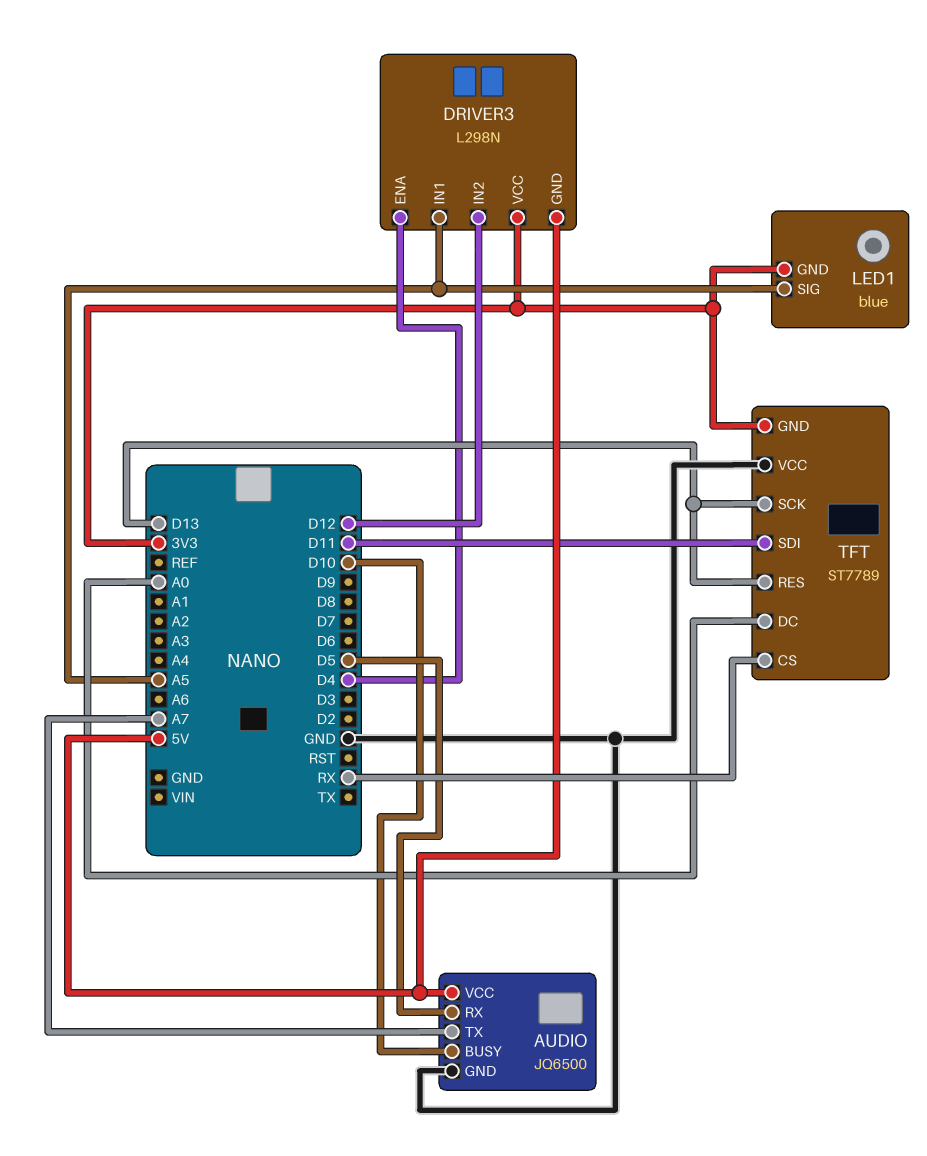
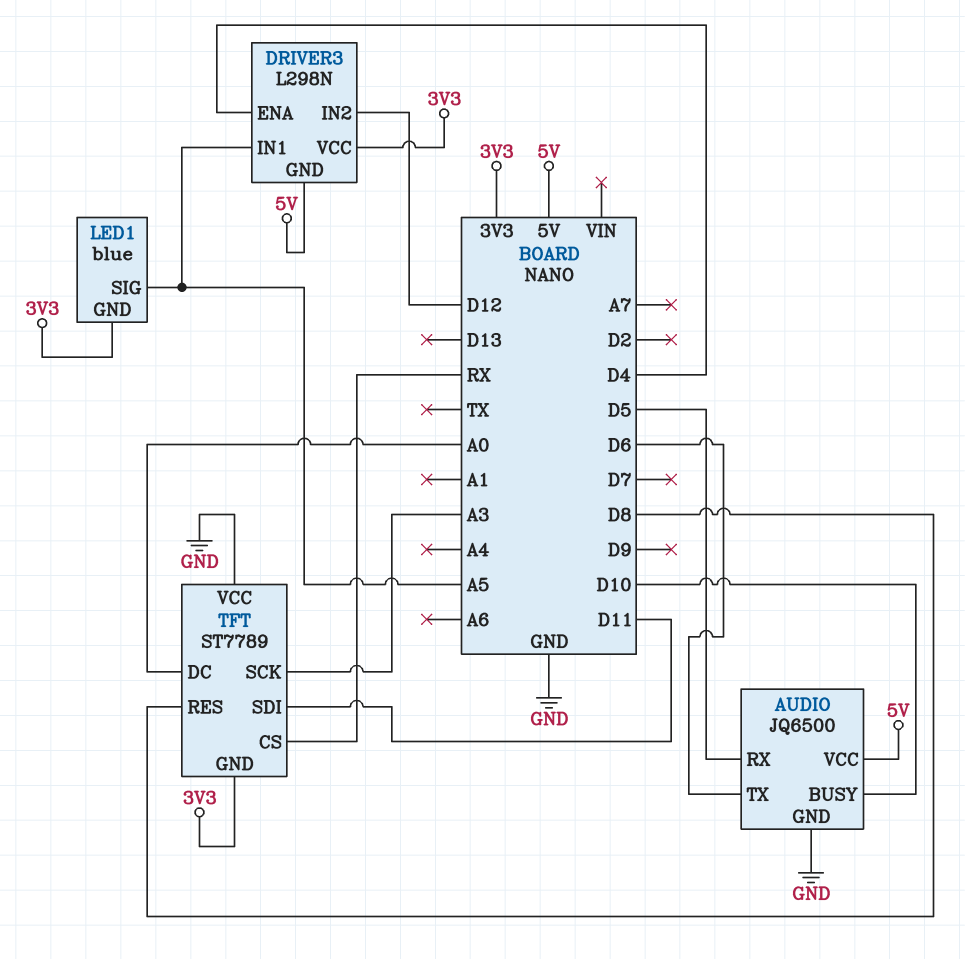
AUDIO pin TX: A7 -> D6
TFT pin RES: D13 -> D8
TFT pin SCK: D13 -> A3

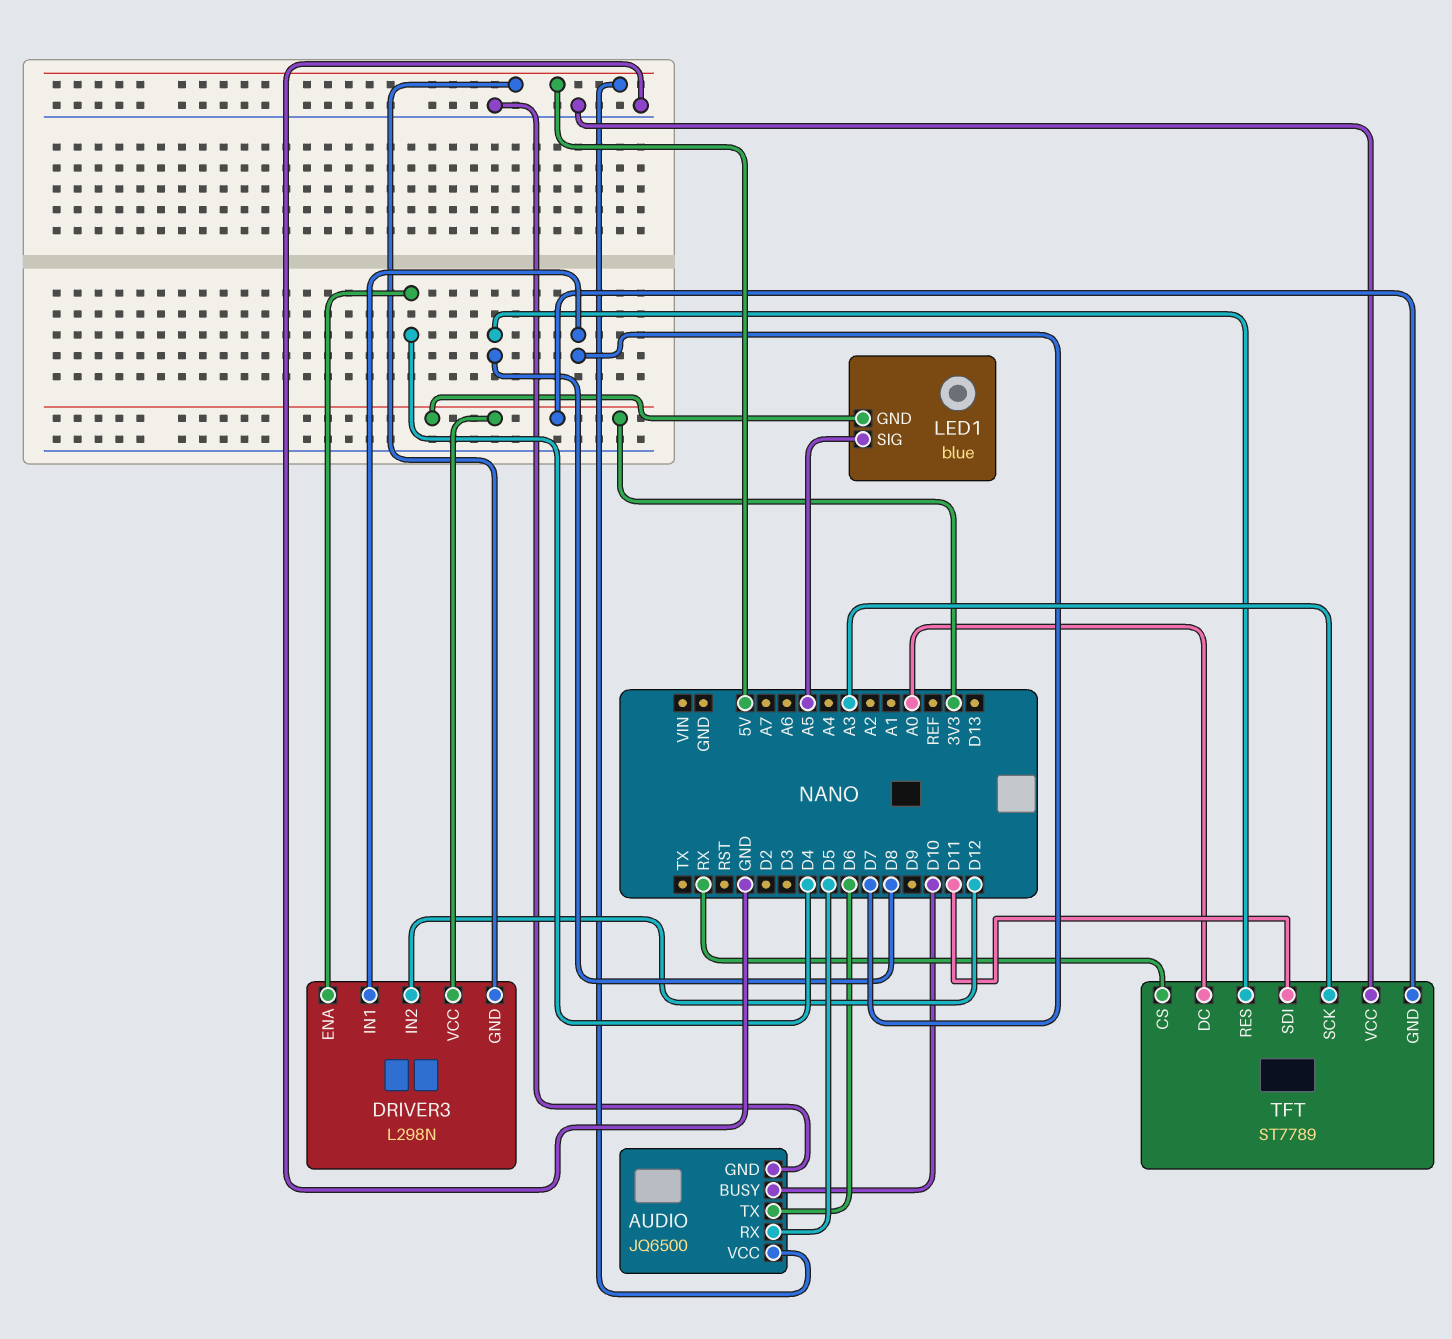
DRIVER3 pin IN1: A5 -> D7

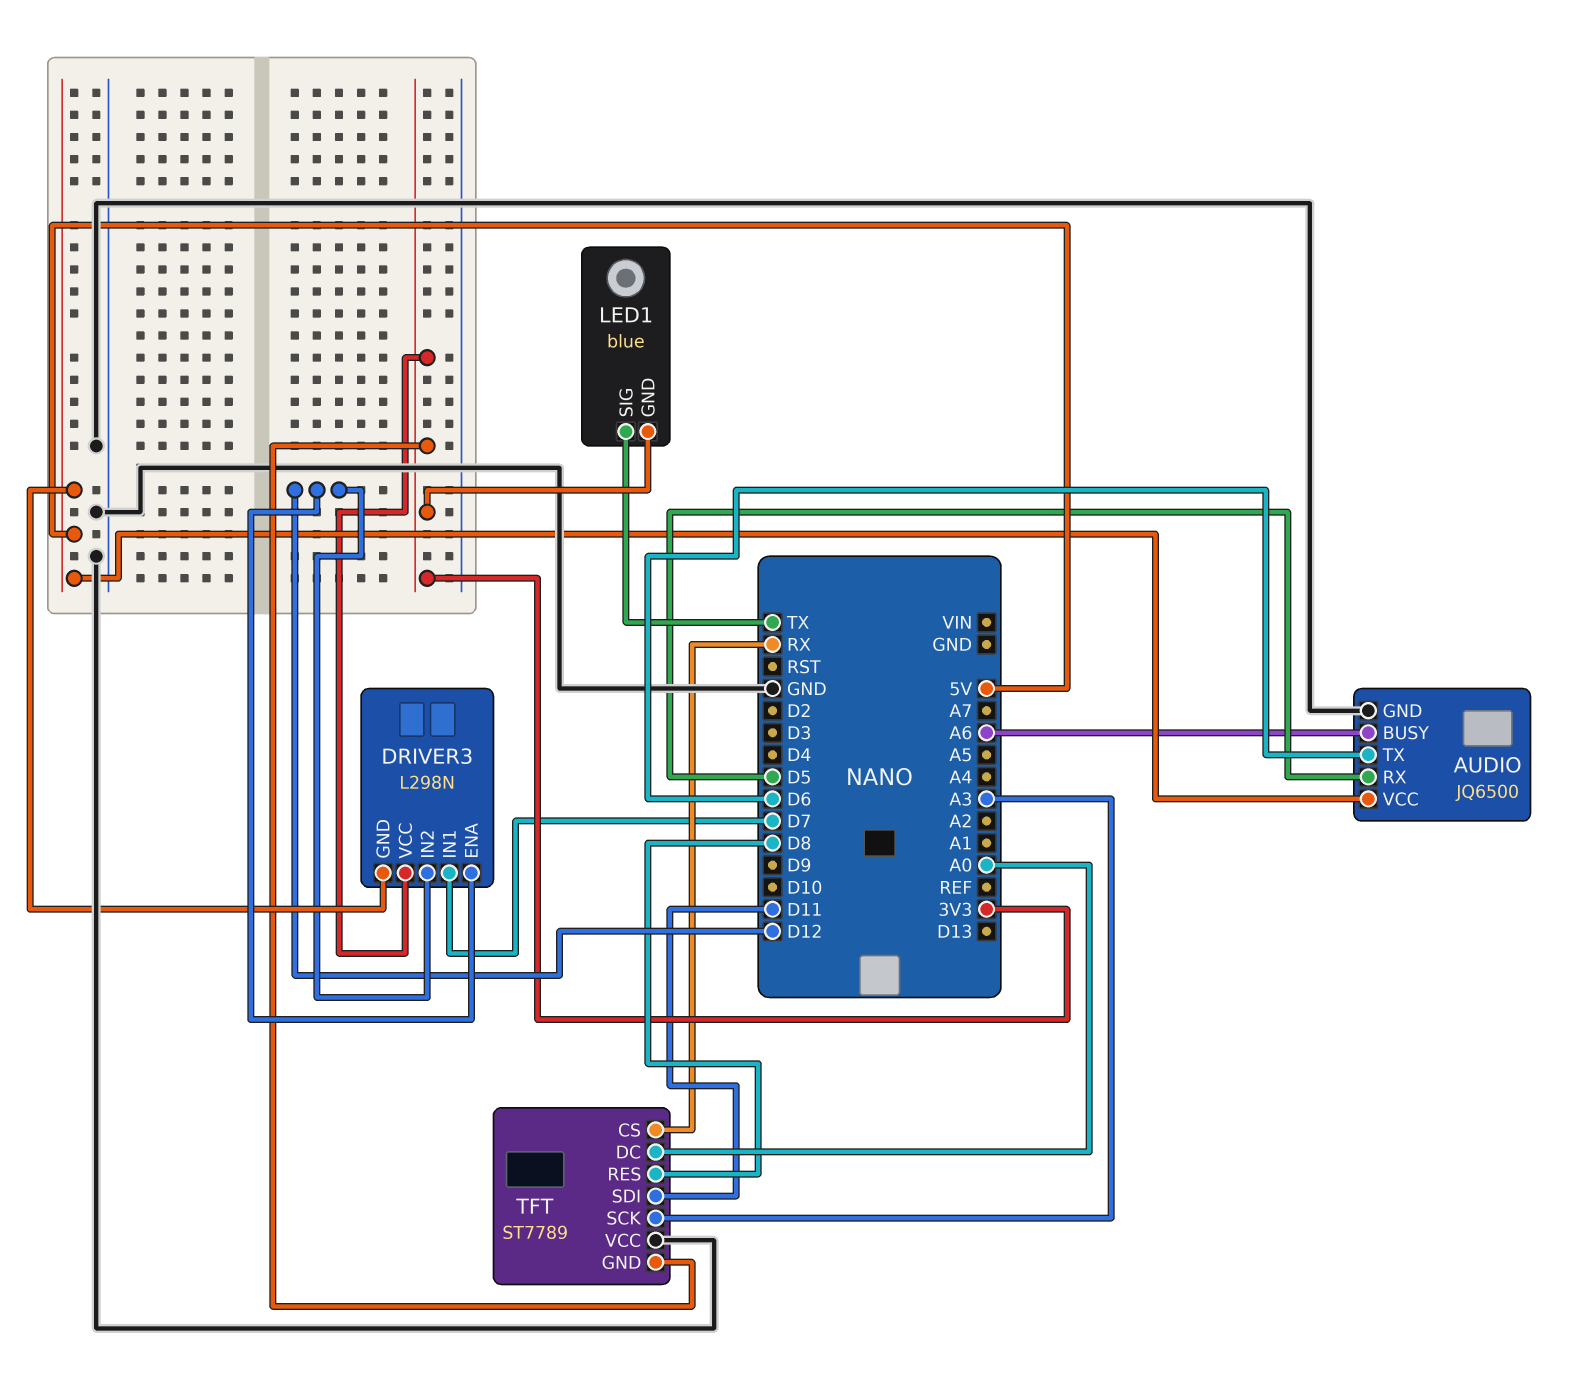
AUDIO pin BUSY: D10 -> A6
DRIVER3 pin ENA: D4 -> D12
LED1 pin SIG: A5 -> TX

